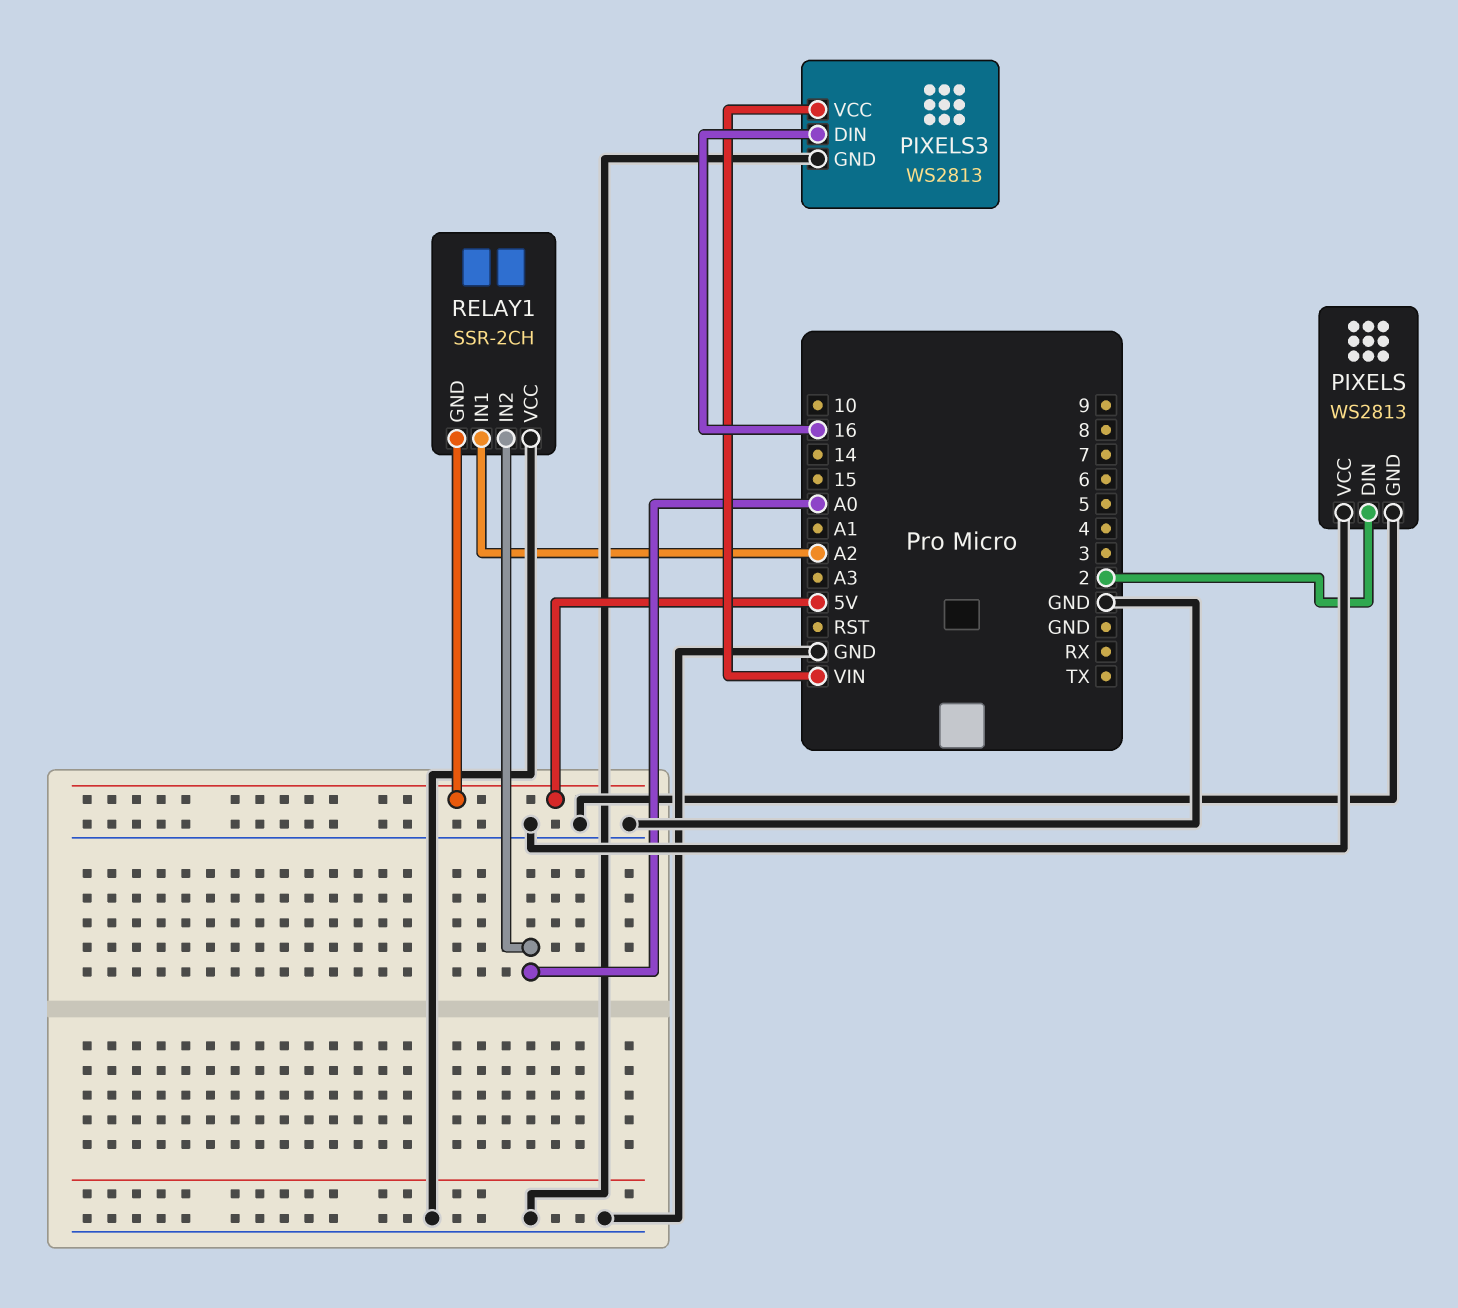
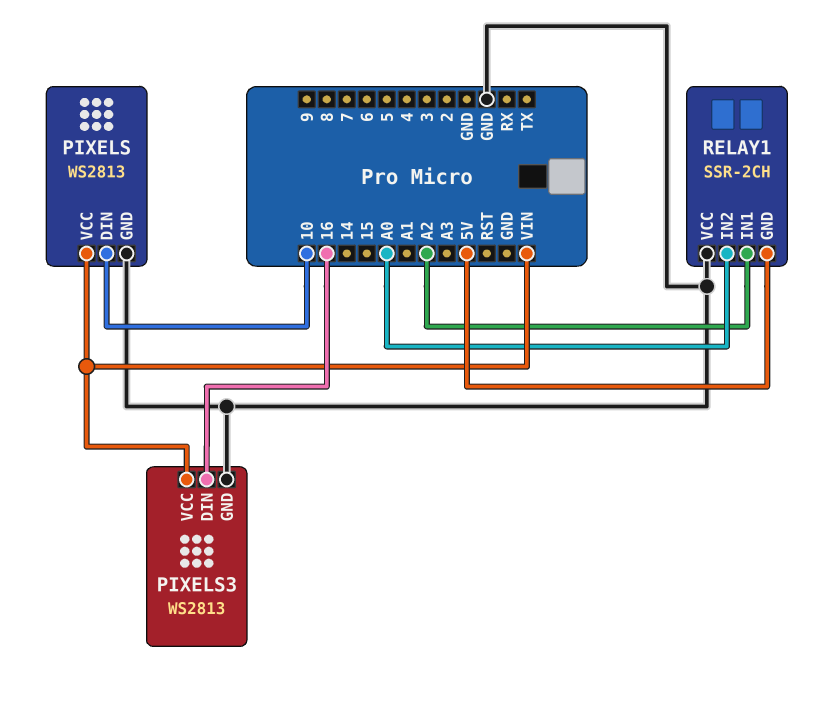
PIXELS pin DIN: 2 -> 10
PIXELS pin VCC: GND -> VIN

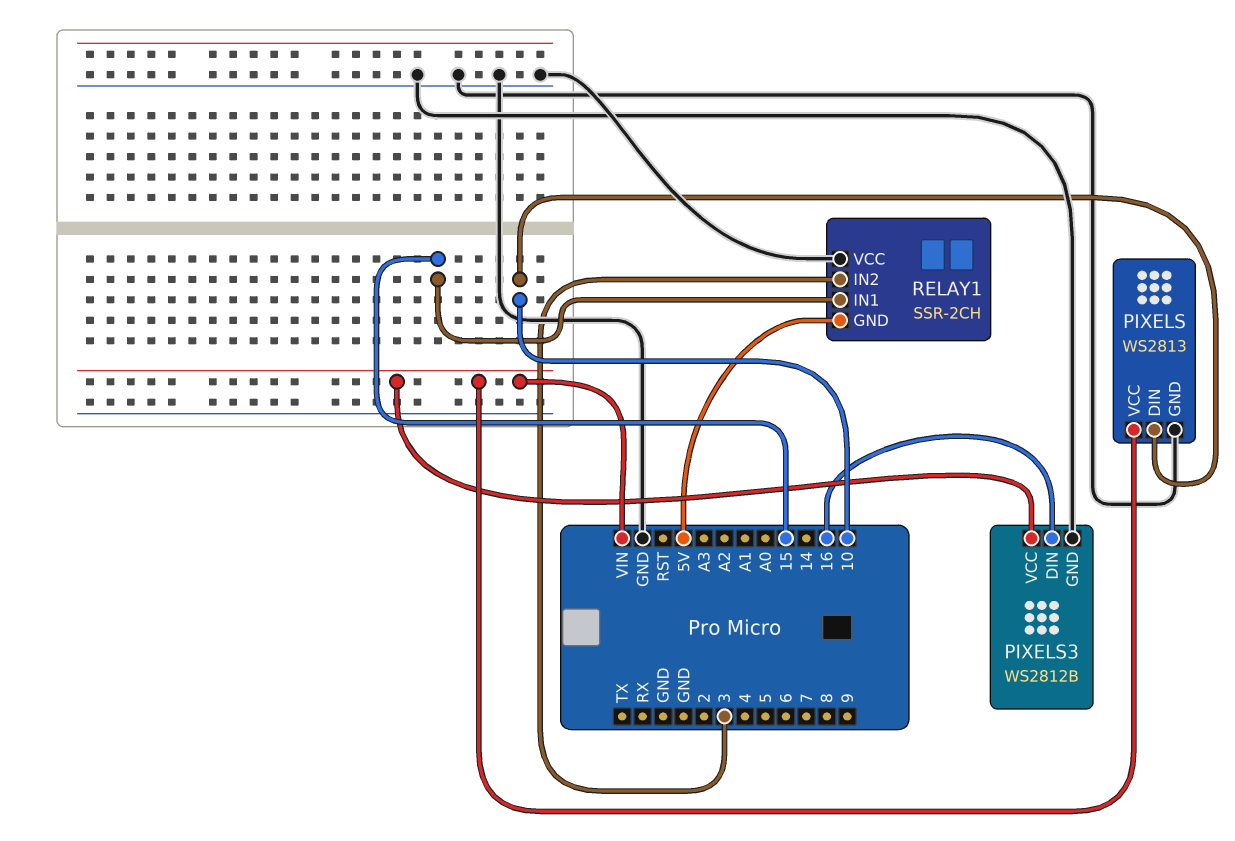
PIXELS3: WS2813 -> WS2812B
RELAY1 pin IN1: A2 -> 15
RELAY1 pin IN2: A0 -> 3

